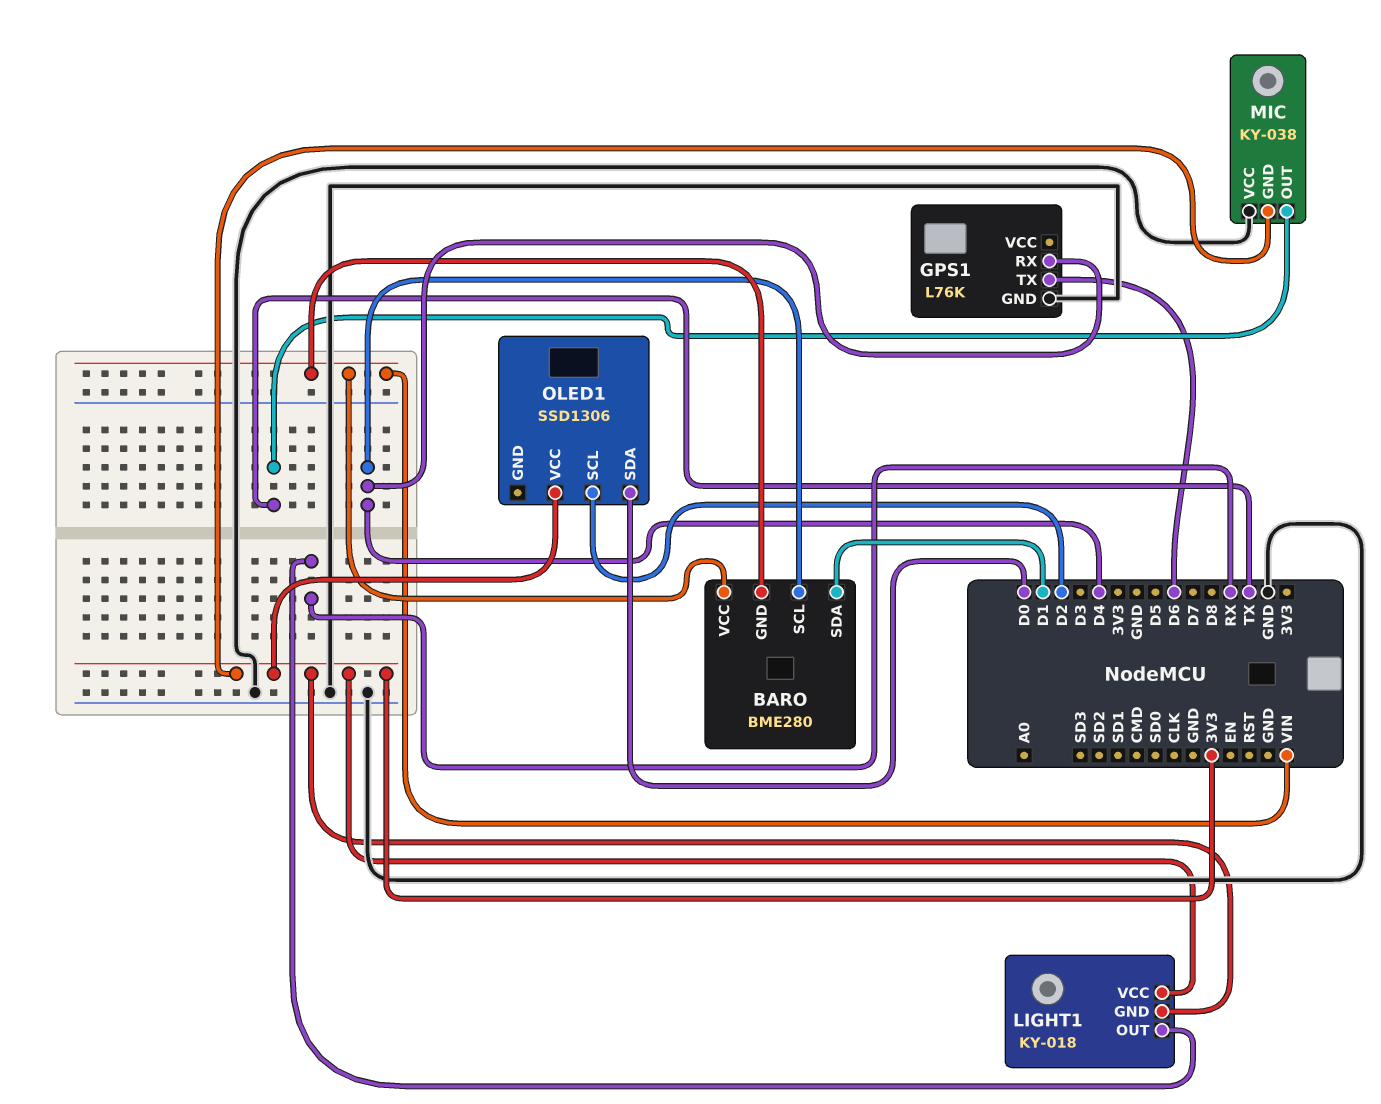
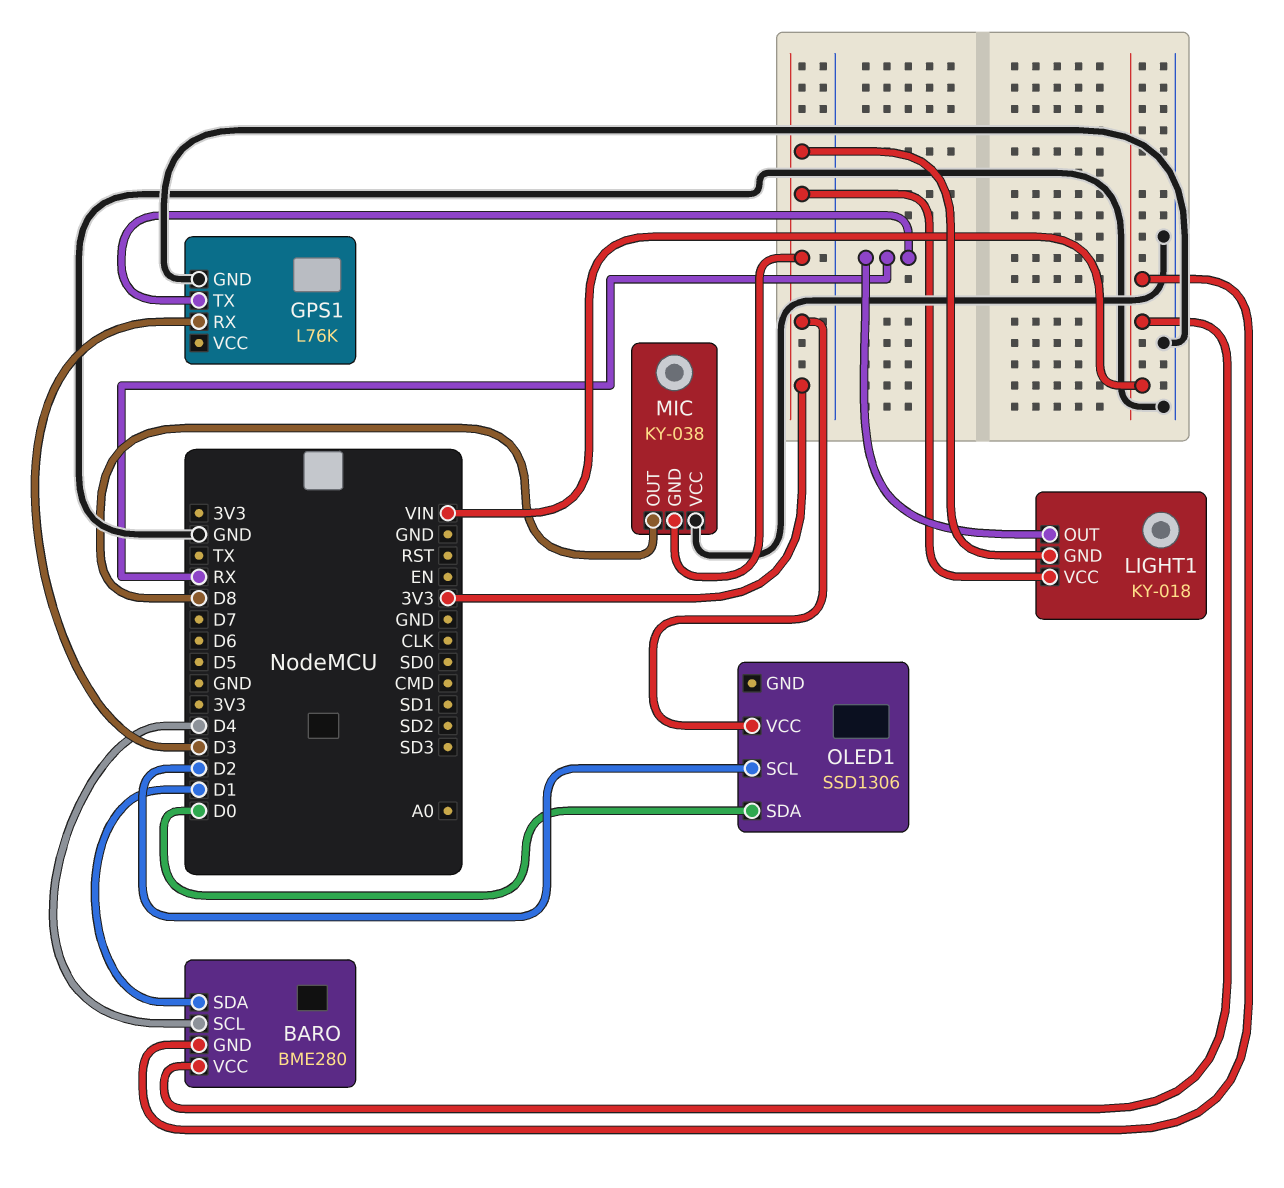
GPS1 pin RX: D4 -> D3
GPS1 pin TX: D6 -> RX
MIC pin OUT: TX -> D8

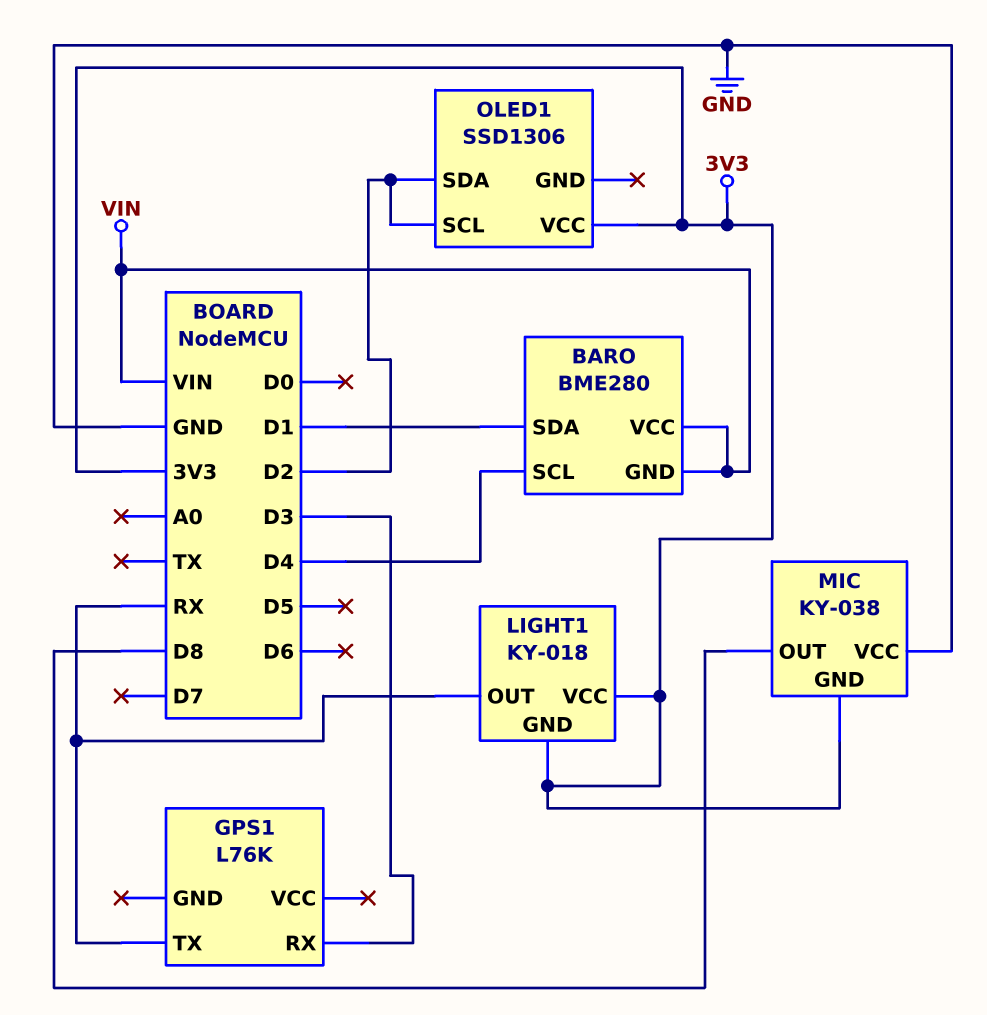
GPS1 pin GND: GND -> none
OLED1 pin SDA: D0 -> D2

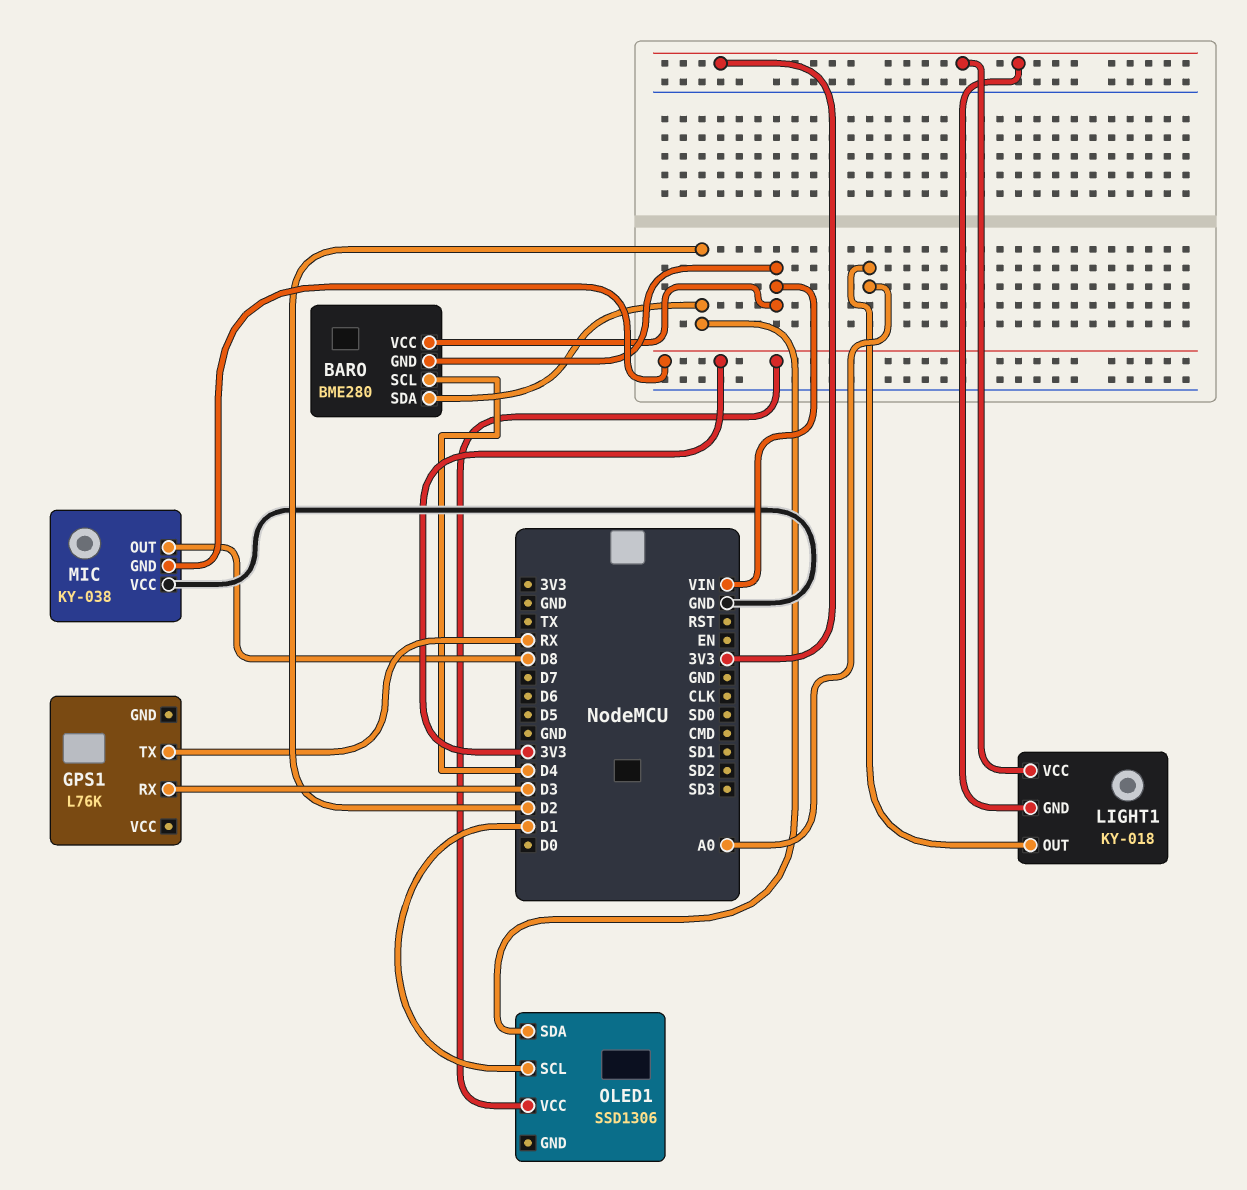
BARO pin SDA: D1 -> D2
LIGHT1 pin OUT: RX -> A0
OLED1 pin SCL: D2 -> D1

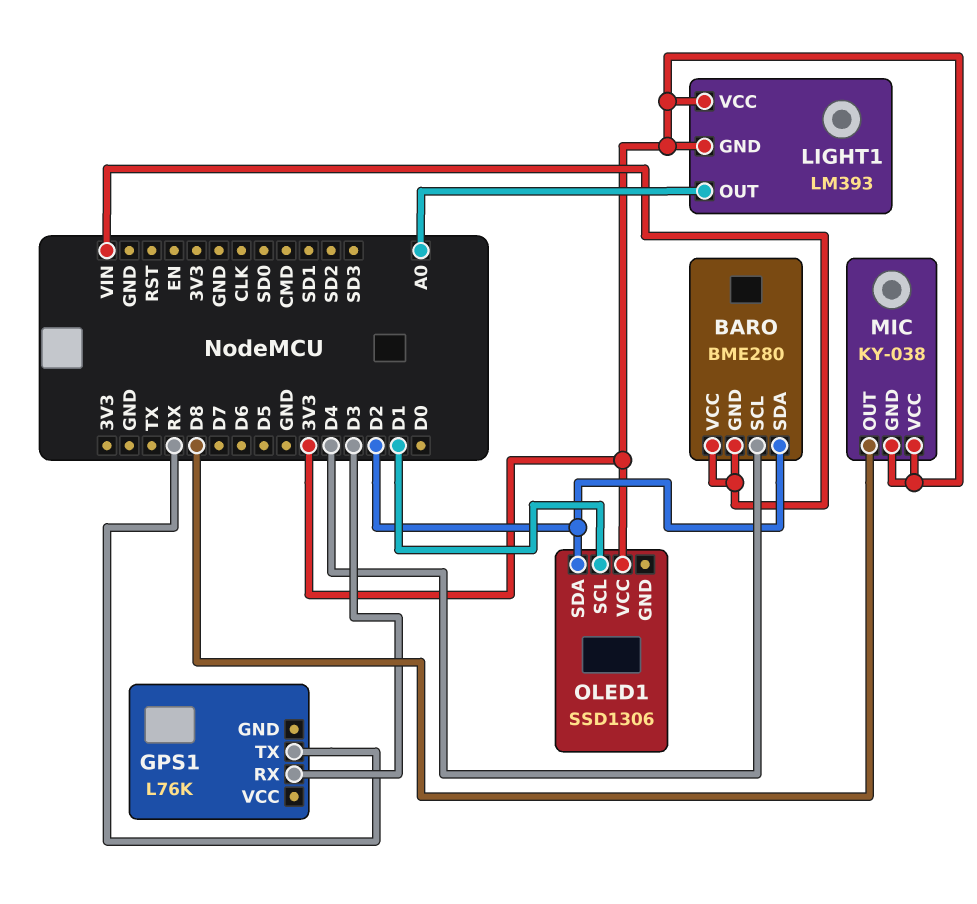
LIGHT1: KY-018 -> LM393
MIC pin VCC: GND -> 3V3

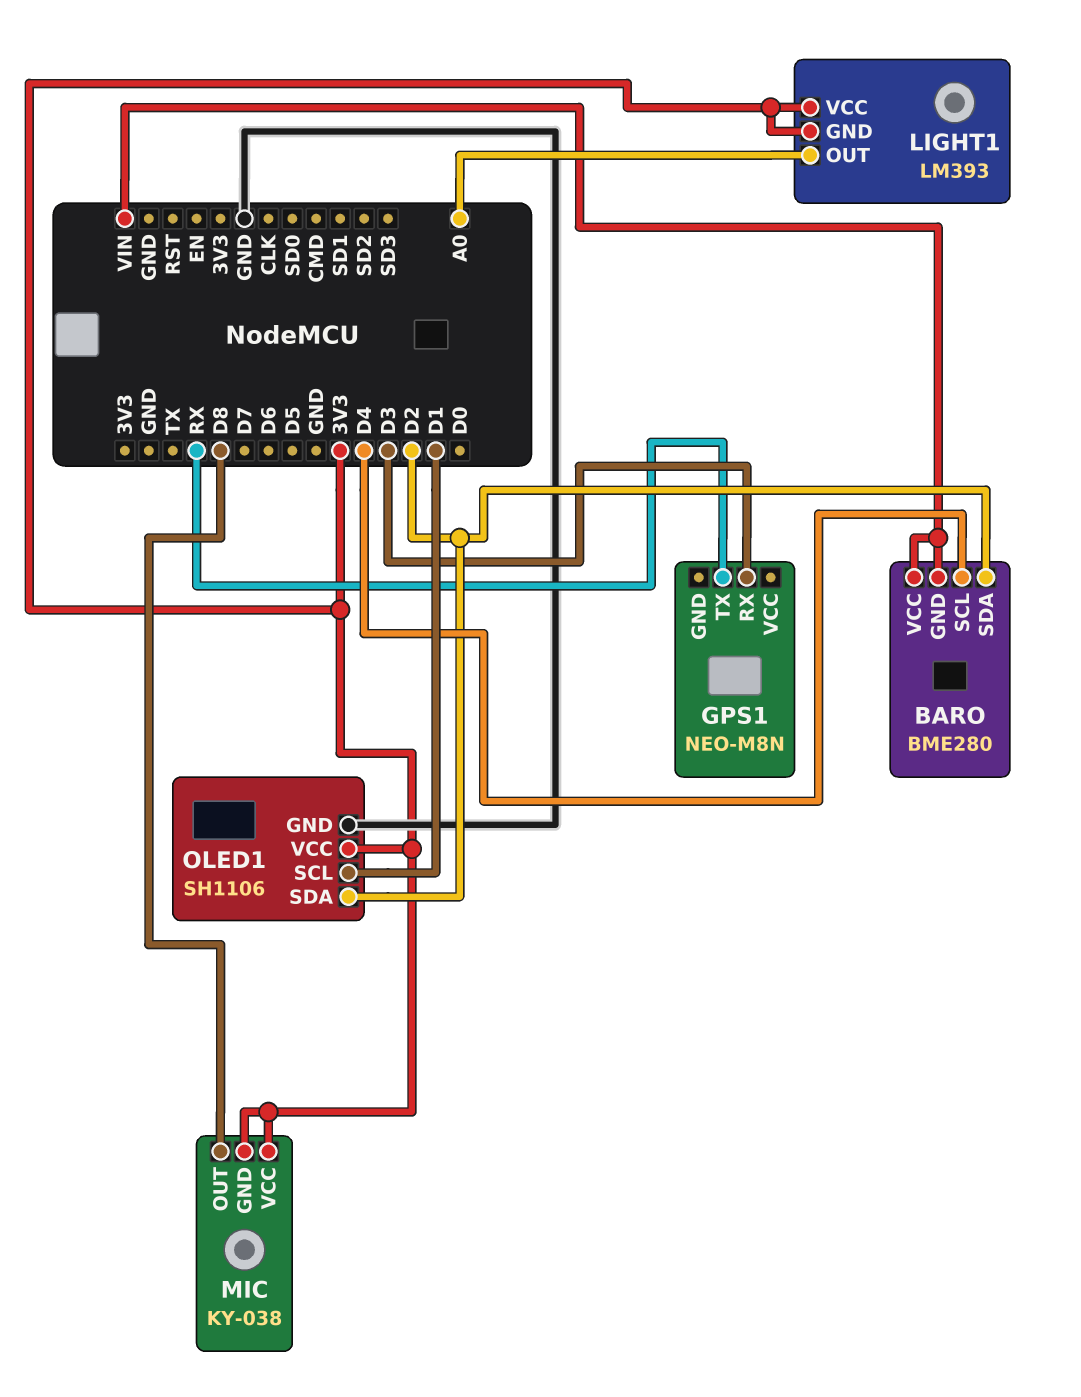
GPS1: L76K -> NEO-M8N
OLED1: SSD1306 -> SH1106
OLED1 pin GND: none -> GND

